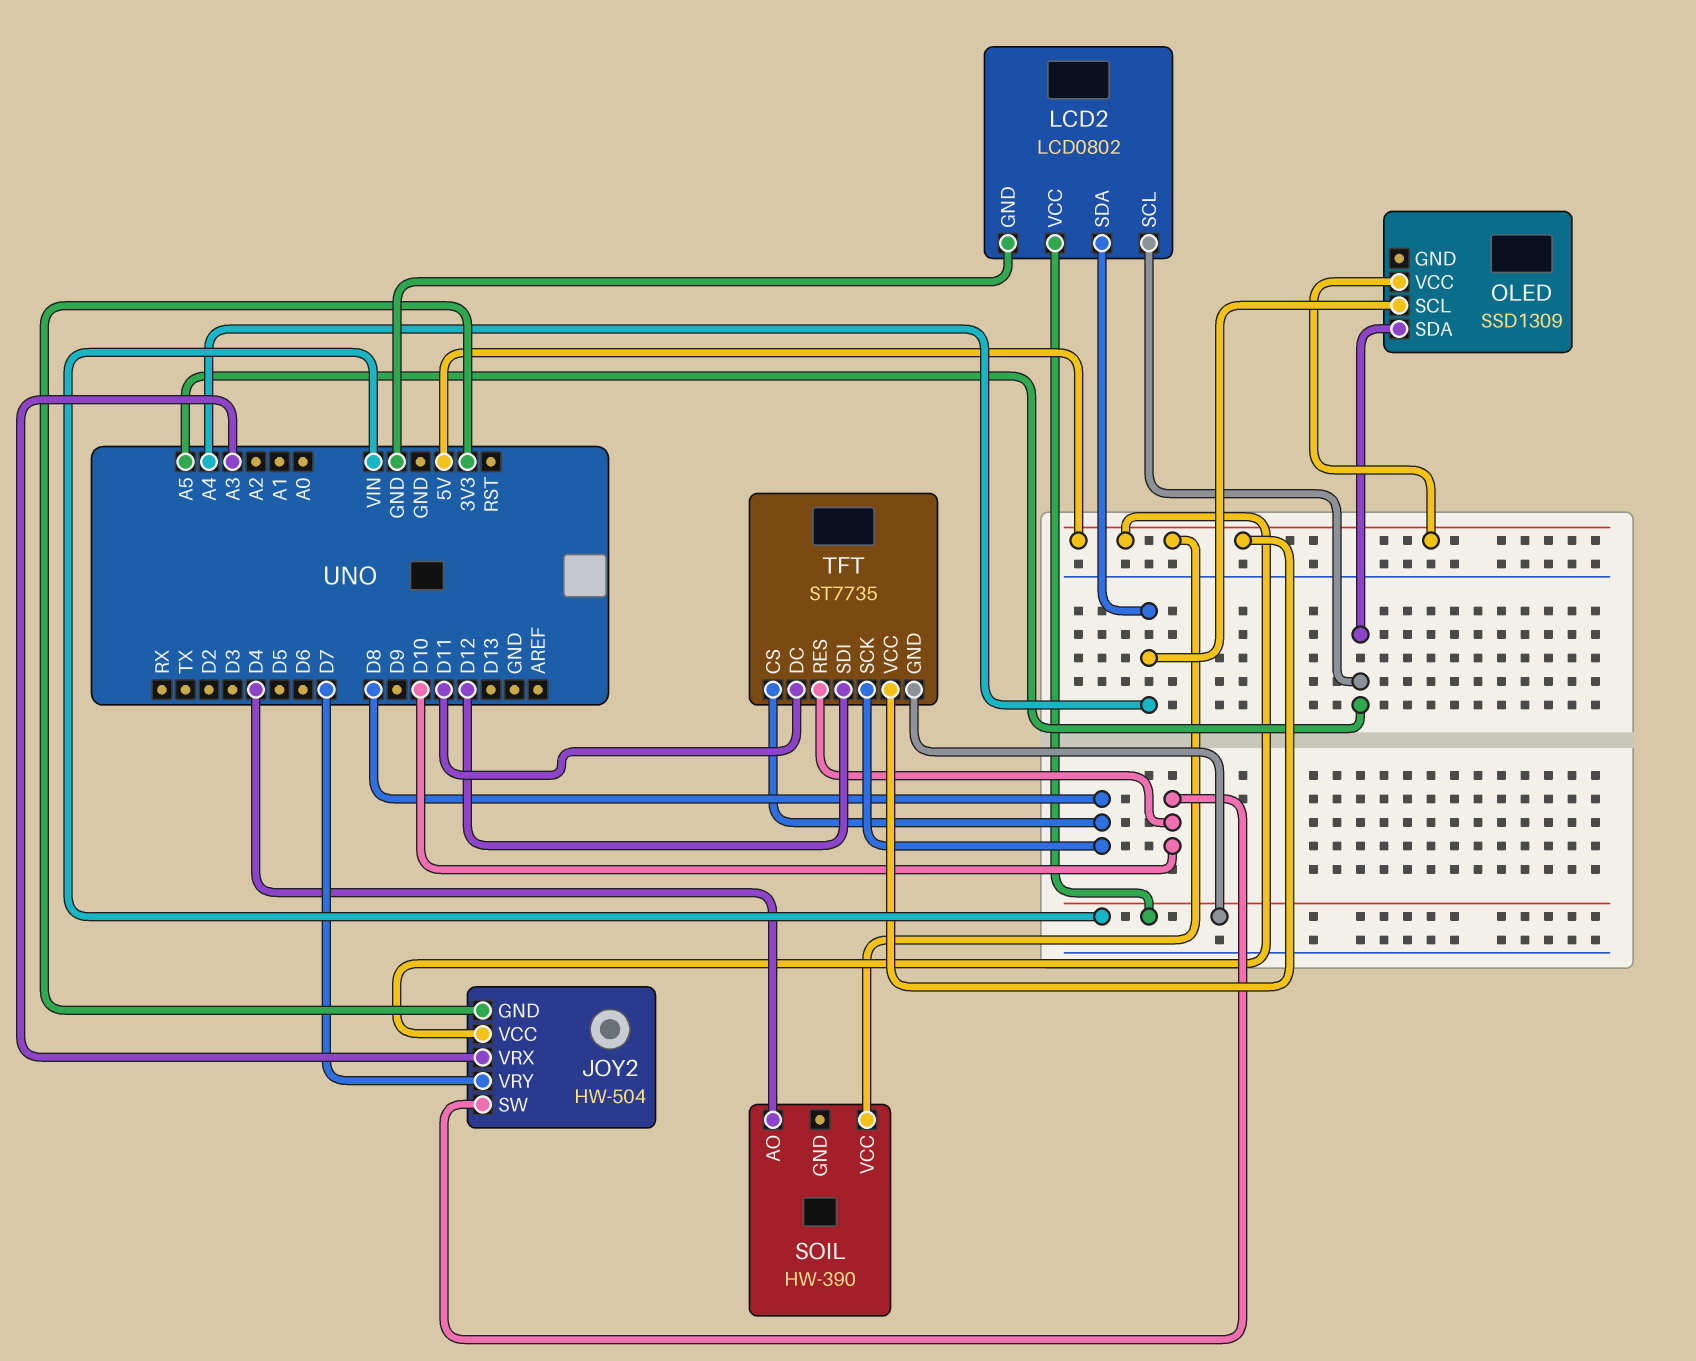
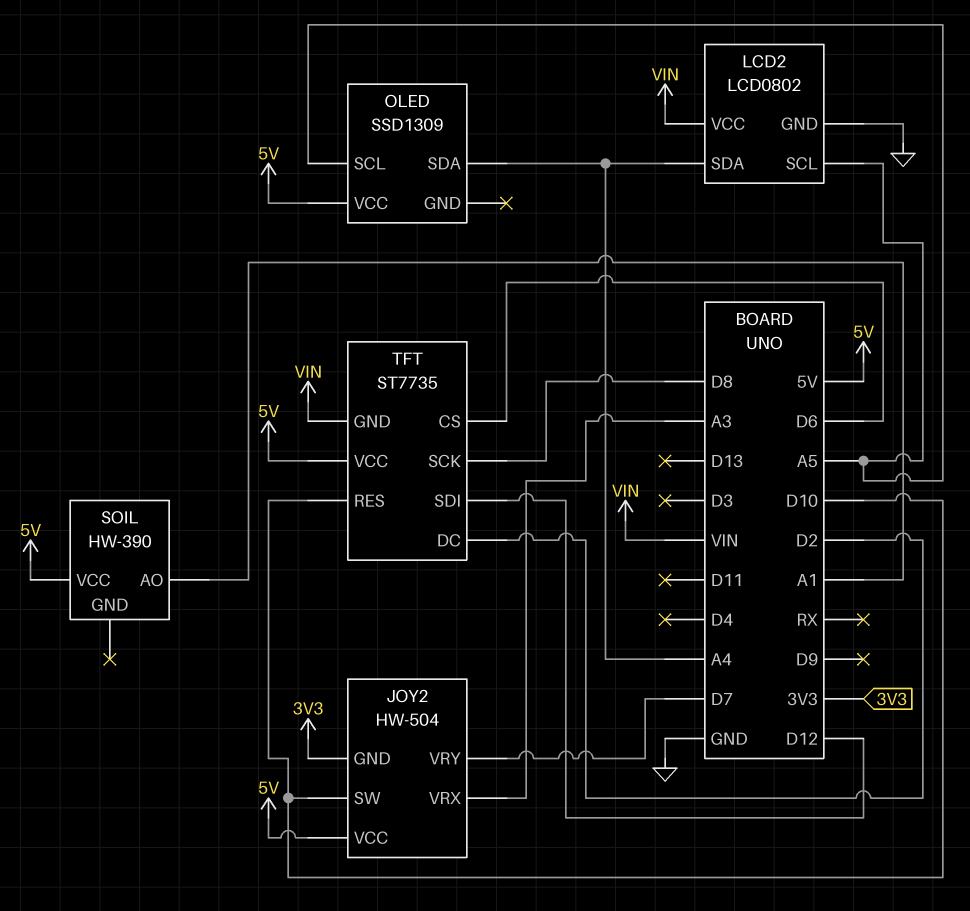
OLED pin SCL: A4 -> A5
OLED pin SDA: A5 -> A4
SOIL pin AO: D4 -> A1
TFT pin CS: D8 -> D6
TFT pin DC: D11 -> D2

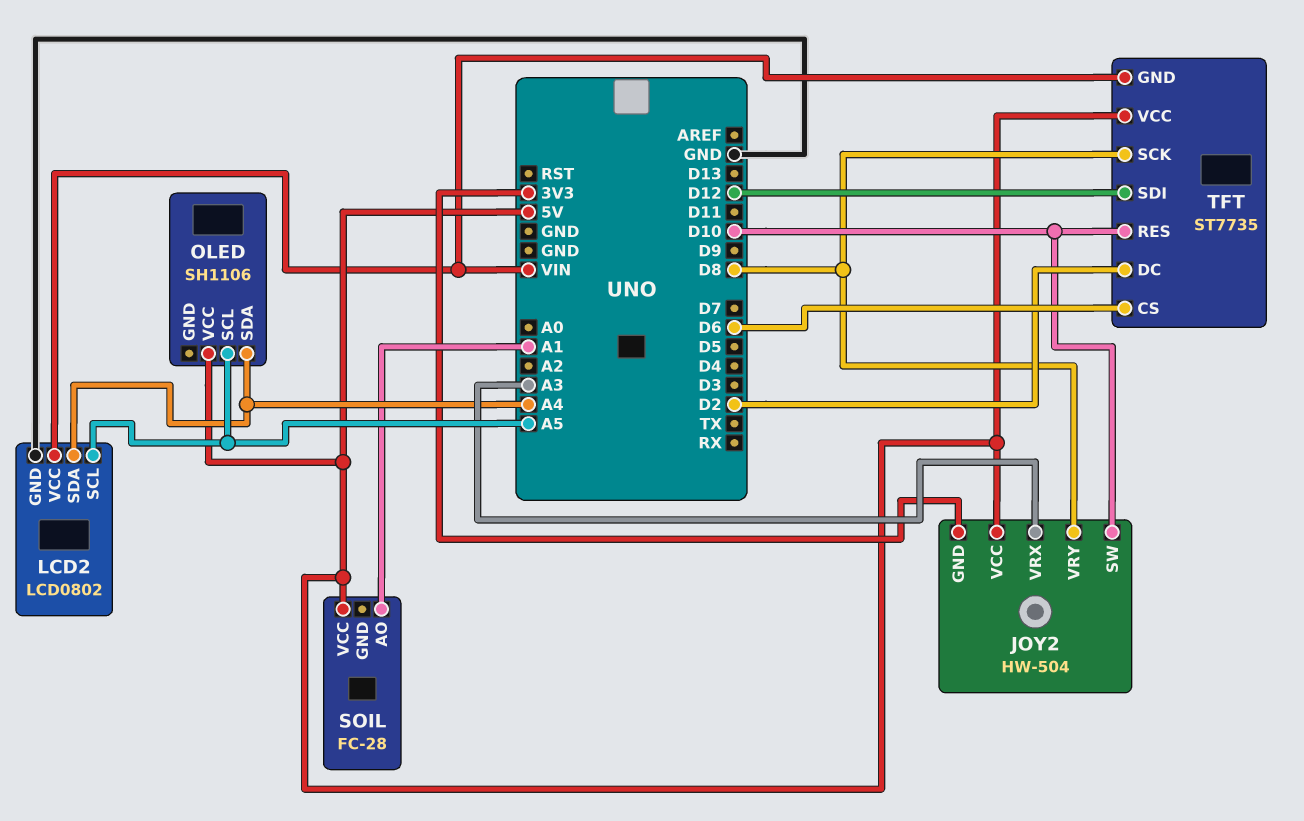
JOY2 pin VRY: D7 -> D8
OLED: SSD1309 -> SH1106
SOIL: HW-390 -> FC-28

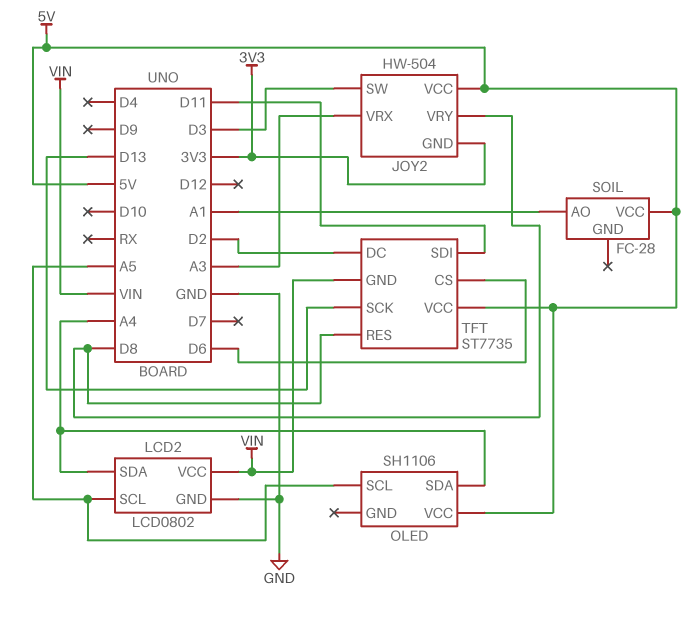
JOY2 pin SW: D10 -> D3
TFT pin RES: D10 -> D8
TFT pin SCK: D8 -> D13
TFT pin SDI: D12 -> D11

